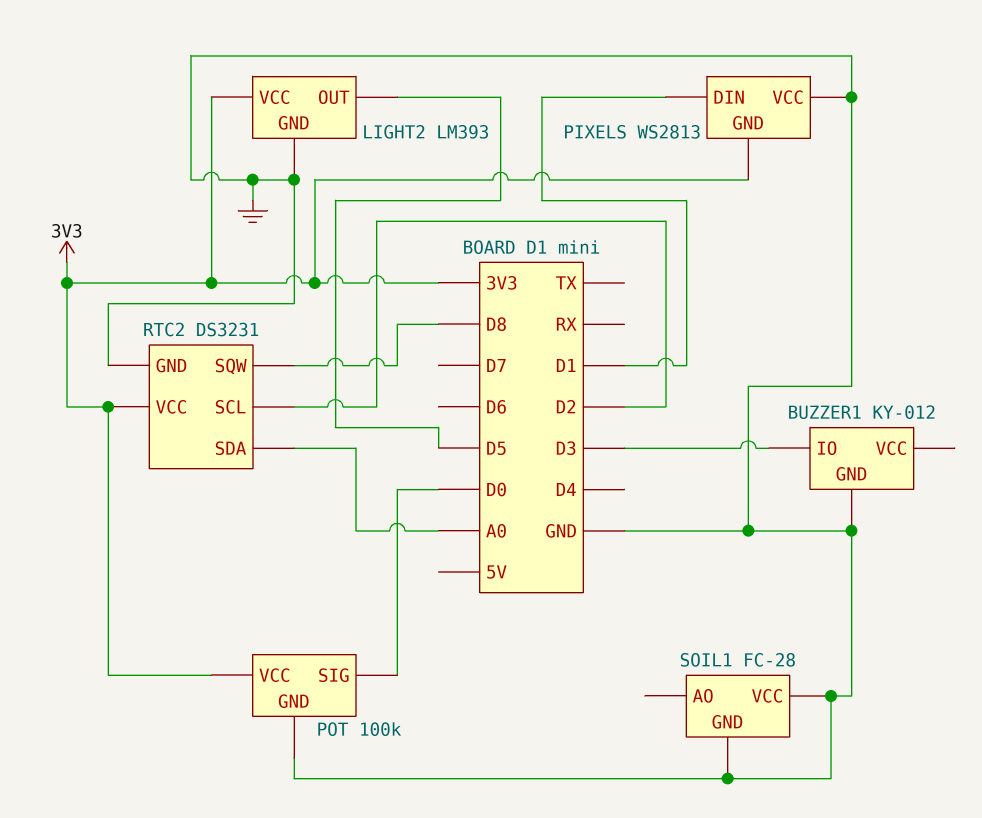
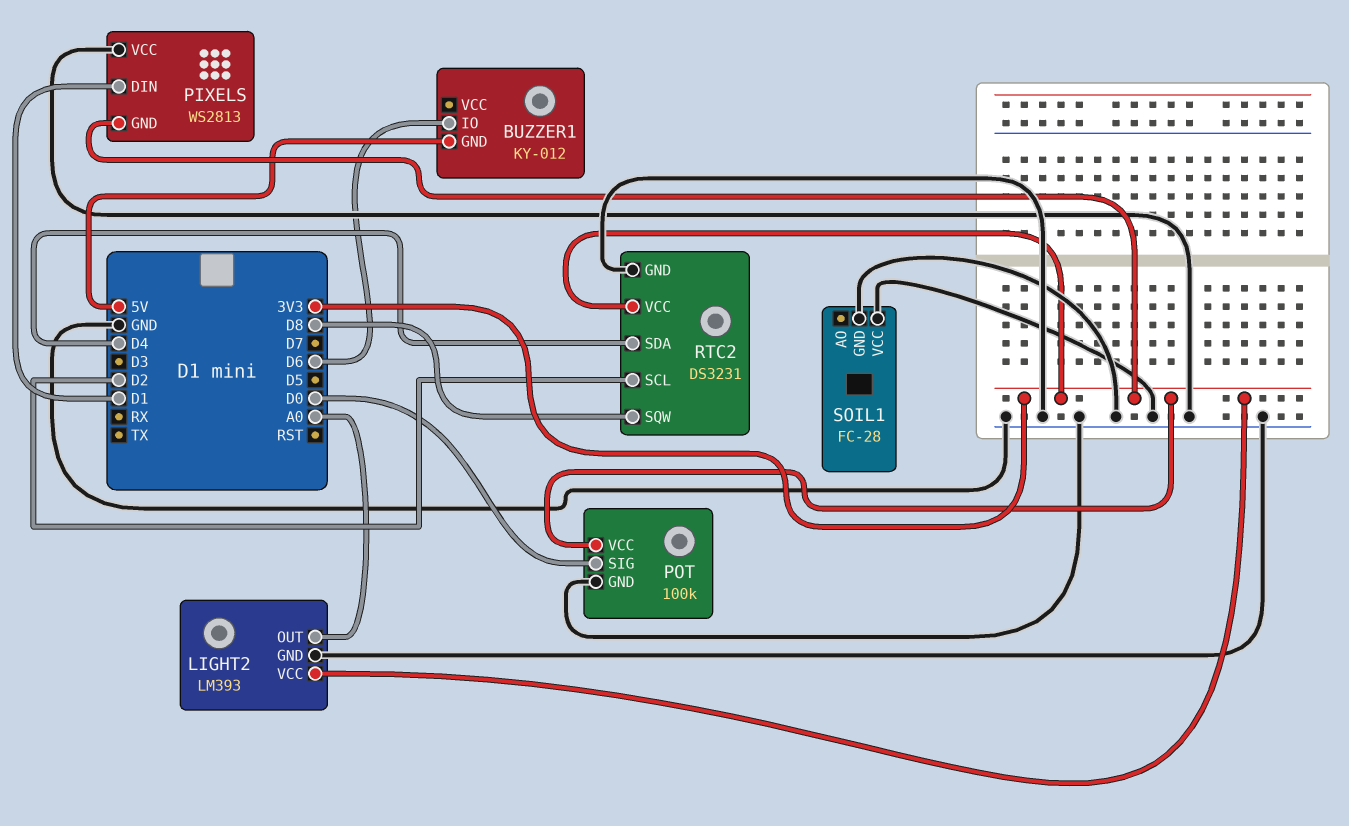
BUZZER1 pin GND: GND -> 5V
BUZZER1 pin IO: D3 -> D6
LIGHT2 pin OUT: D5 -> A0
RTC2 pin SDA: A0 -> D4

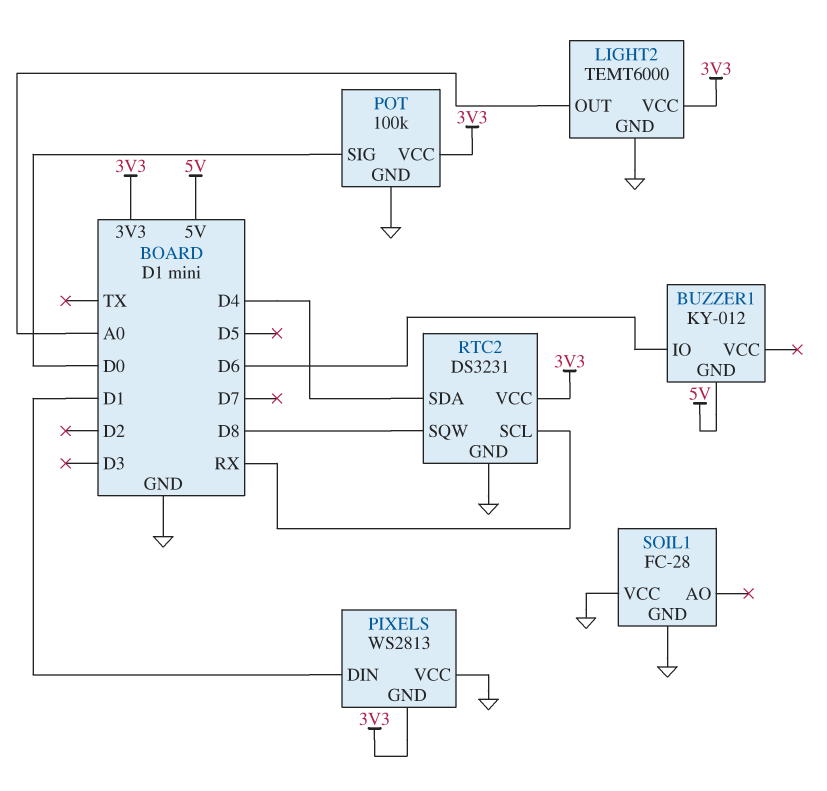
LIGHT2: LM393 -> TEMT6000
RTC2 pin SCL: D2 -> RX

